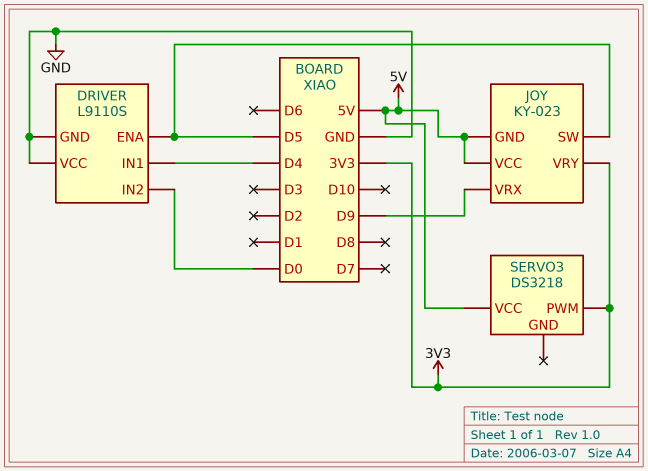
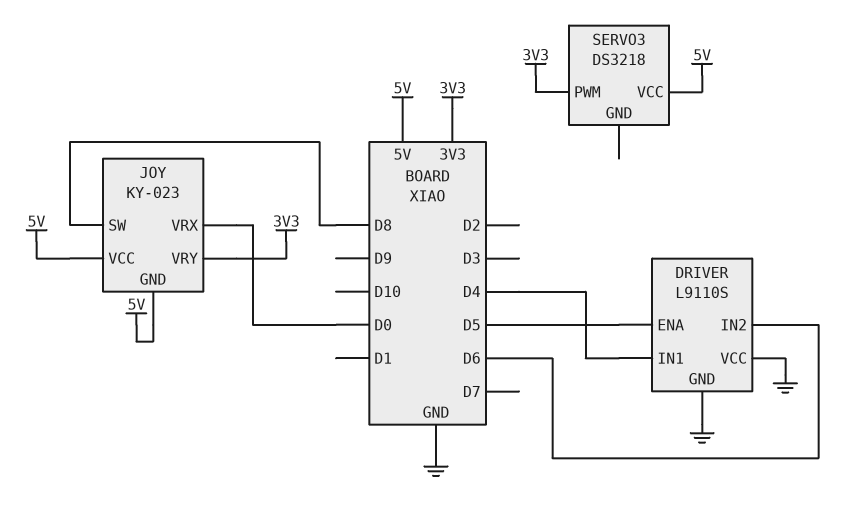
DRIVER pin IN2: D0 -> D6
JOY pin SW: D5 -> D8
JOY pin VRX: D9 -> D0

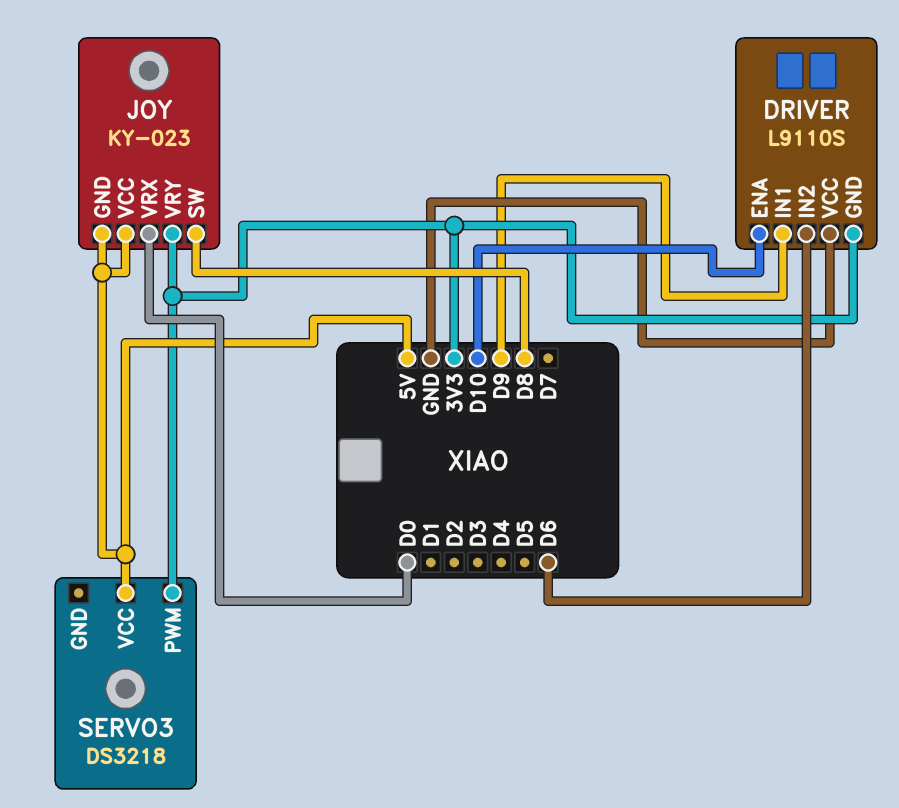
DRIVER pin ENA: D5 -> D10
DRIVER pin GND: GND -> 3V3
DRIVER pin IN1: D4 -> D9

